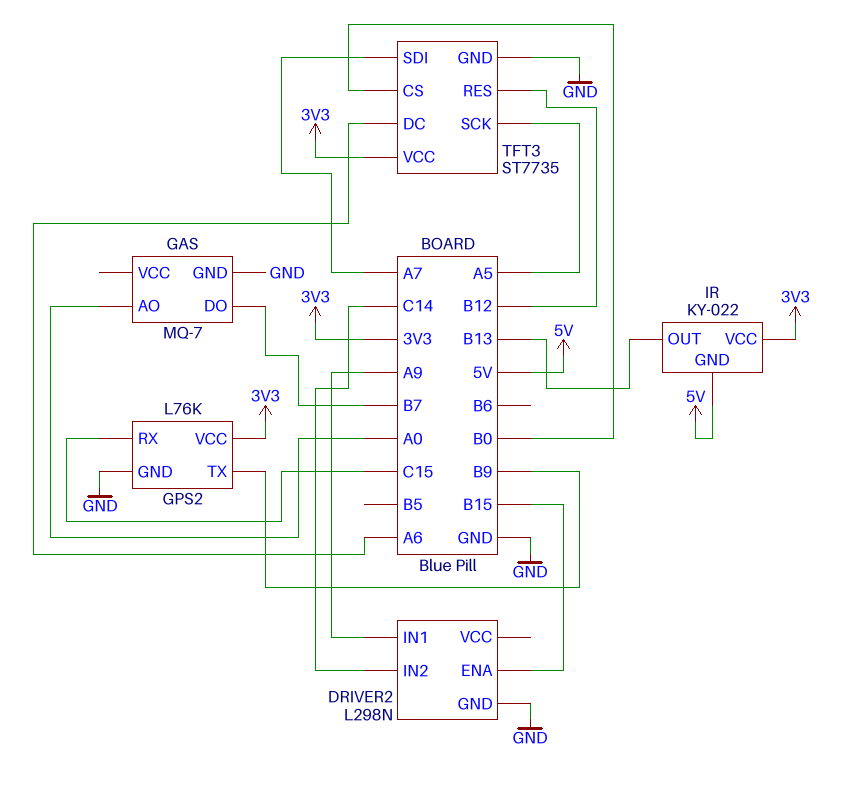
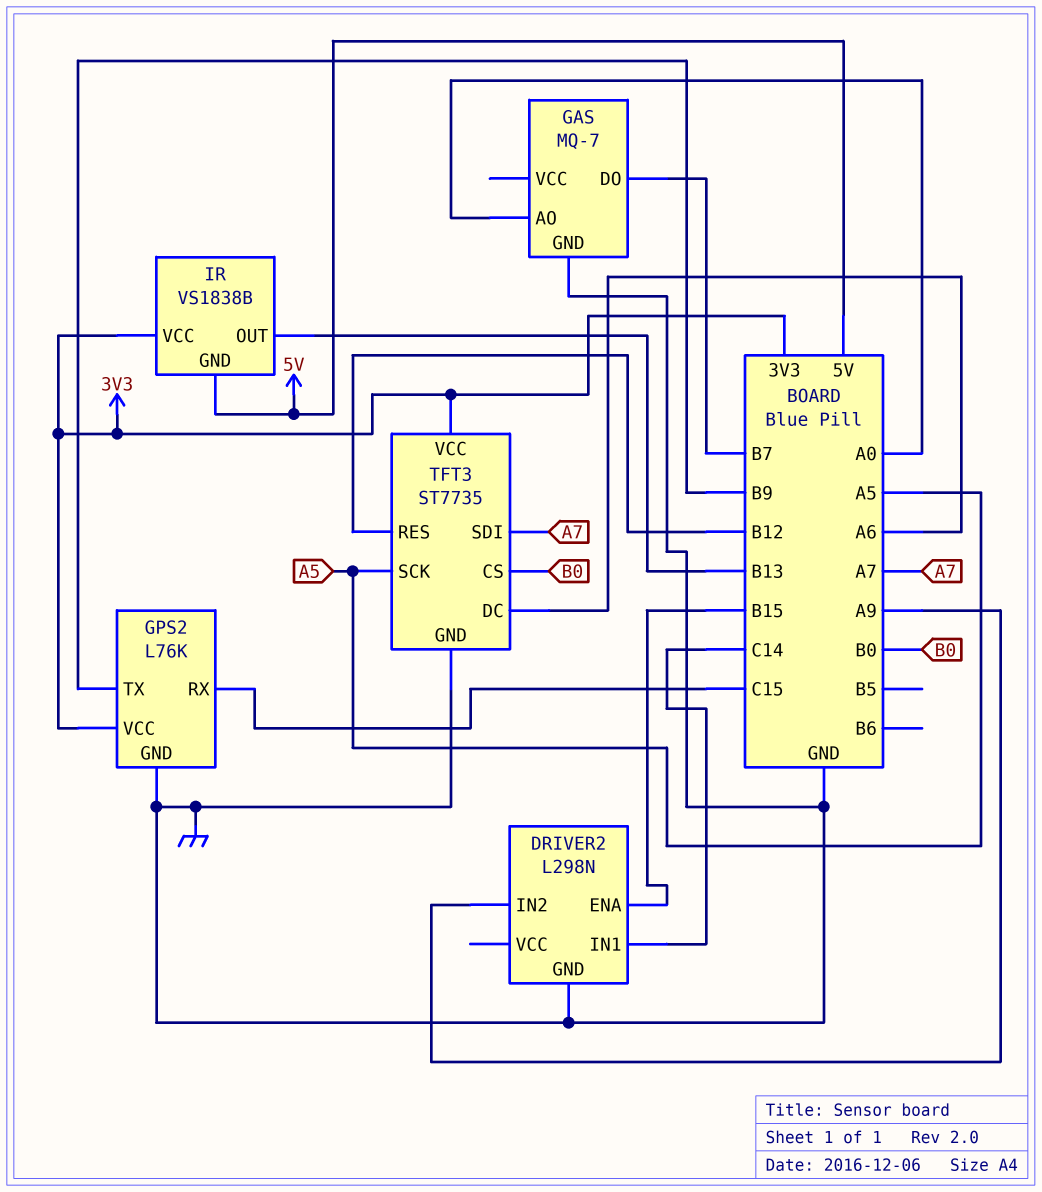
DRIVER2 pin IN1: A9 -> C14
DRIVER2 pin IN2: C14 -> A9
IR: KY-022 -> VS1838B

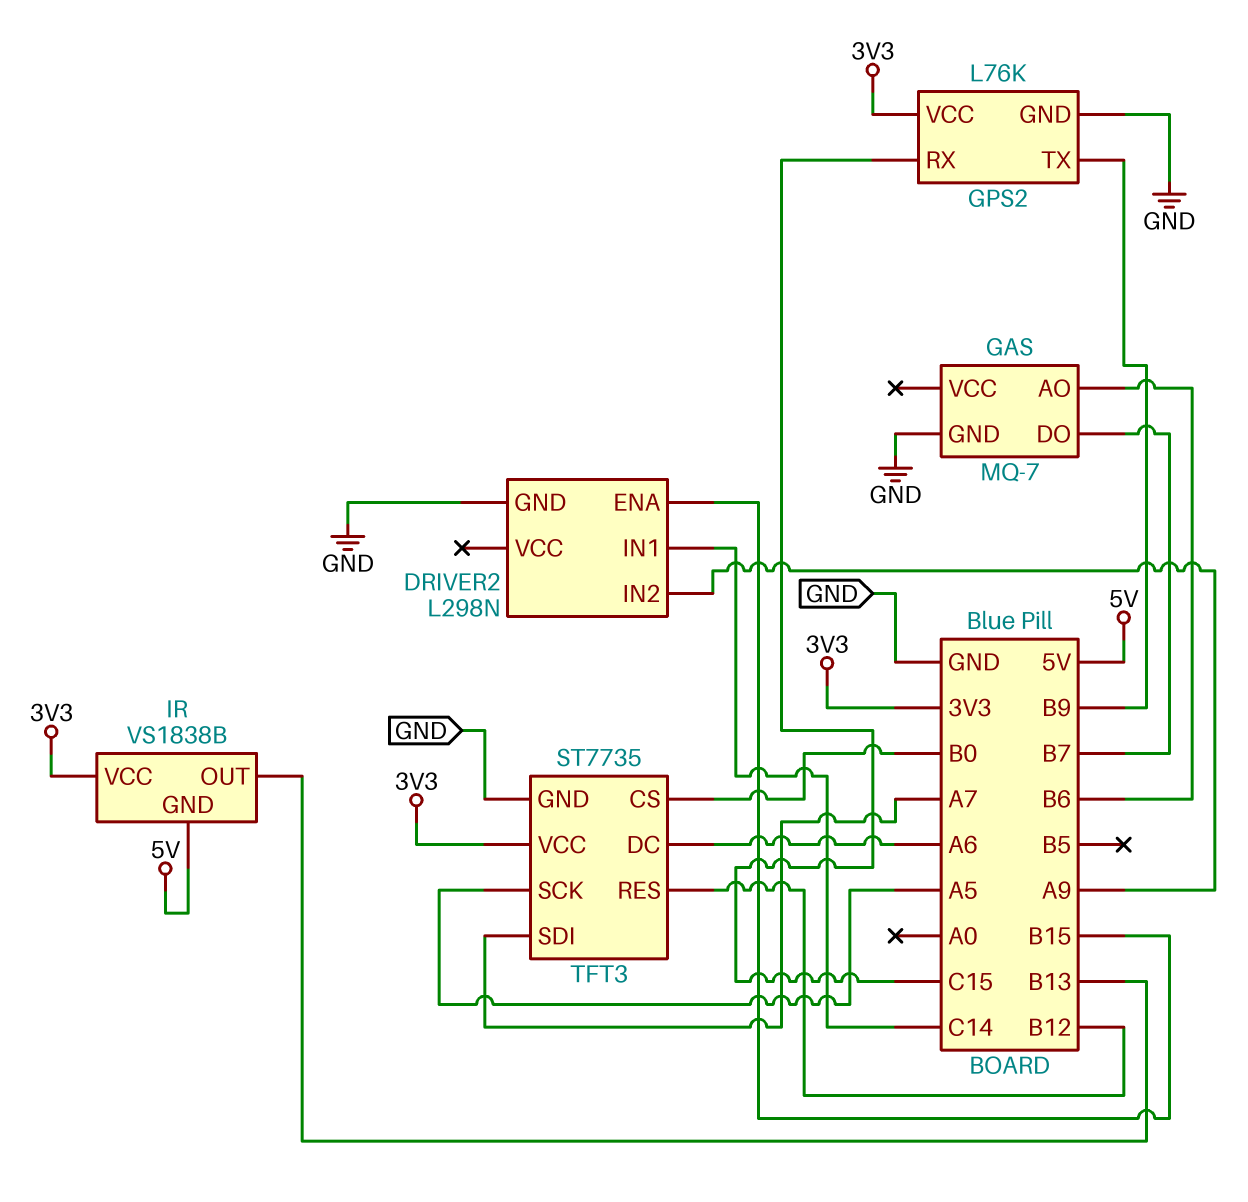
GAS pin AO: A0 -> B6

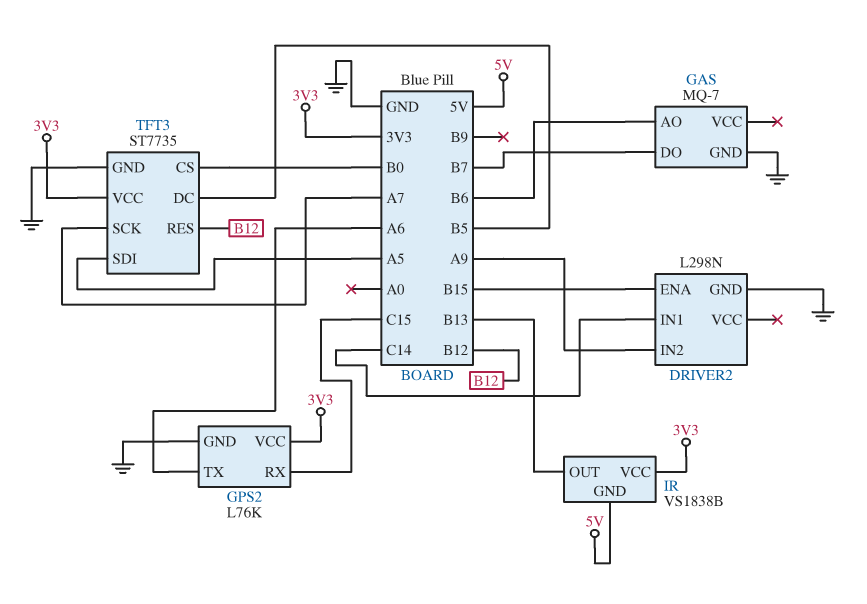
GPS2 pin TX: B9 -> A6
TFT3 pin DC: A6 -> B5
TFT3 pin SCK: A5 -> A7
TFT3 pin SDI: A7 -> A5

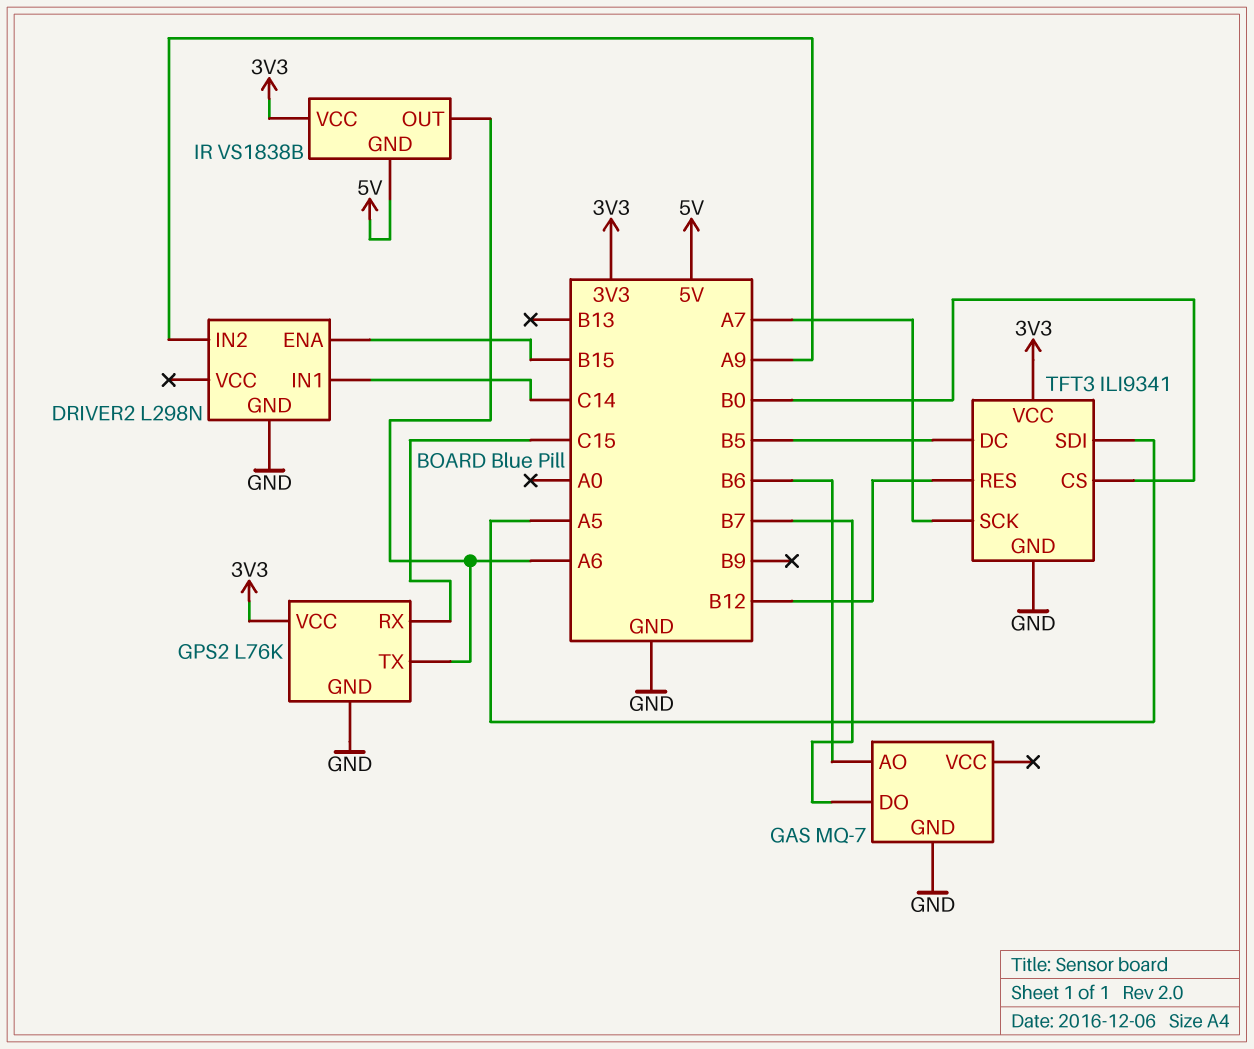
IR pin OUT: B13 -> A6
TFT3: ST7735 -> ILI9341

